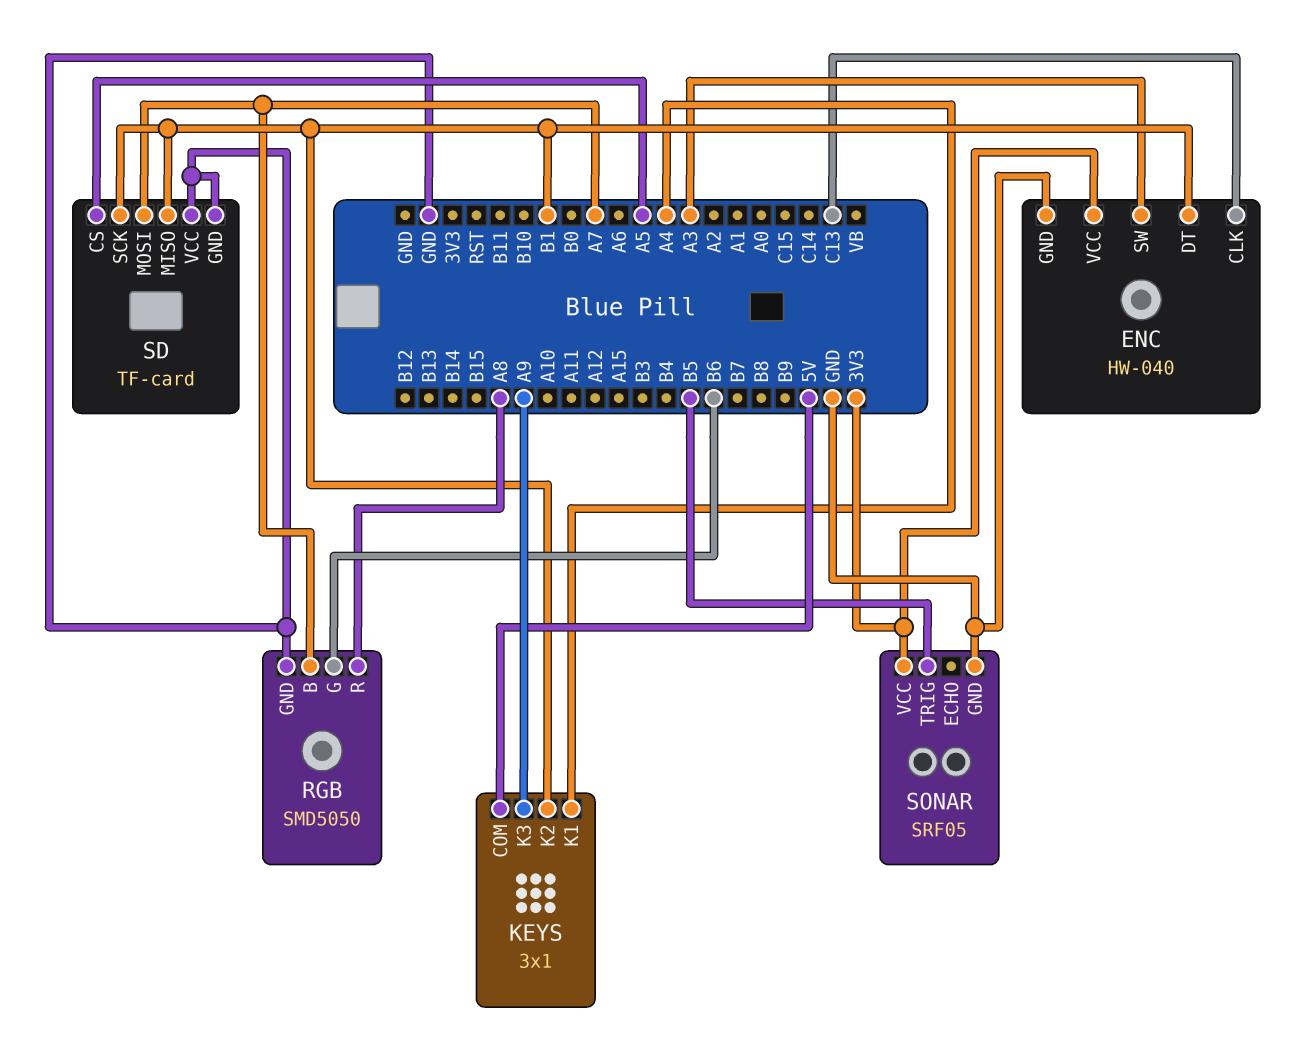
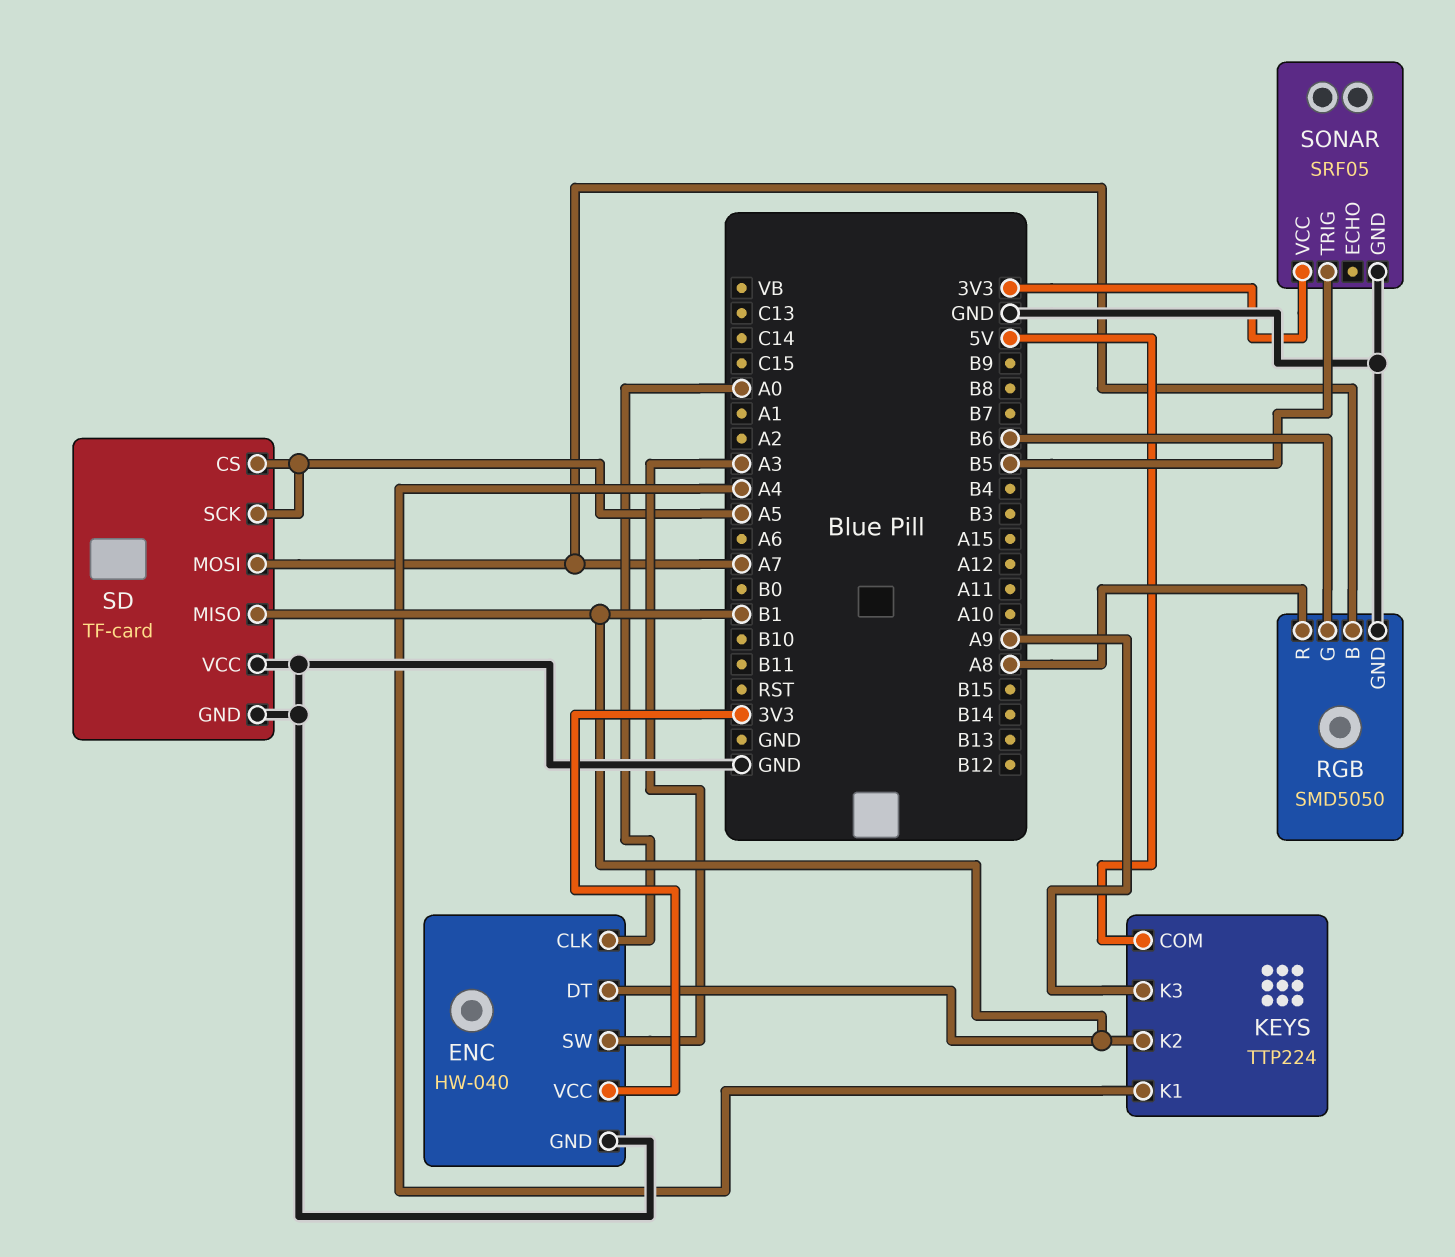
ENC pin CLK: C13 -> A0
KEYS: 3x1 -> TTP224
SD pin SCK: B1 -> A5

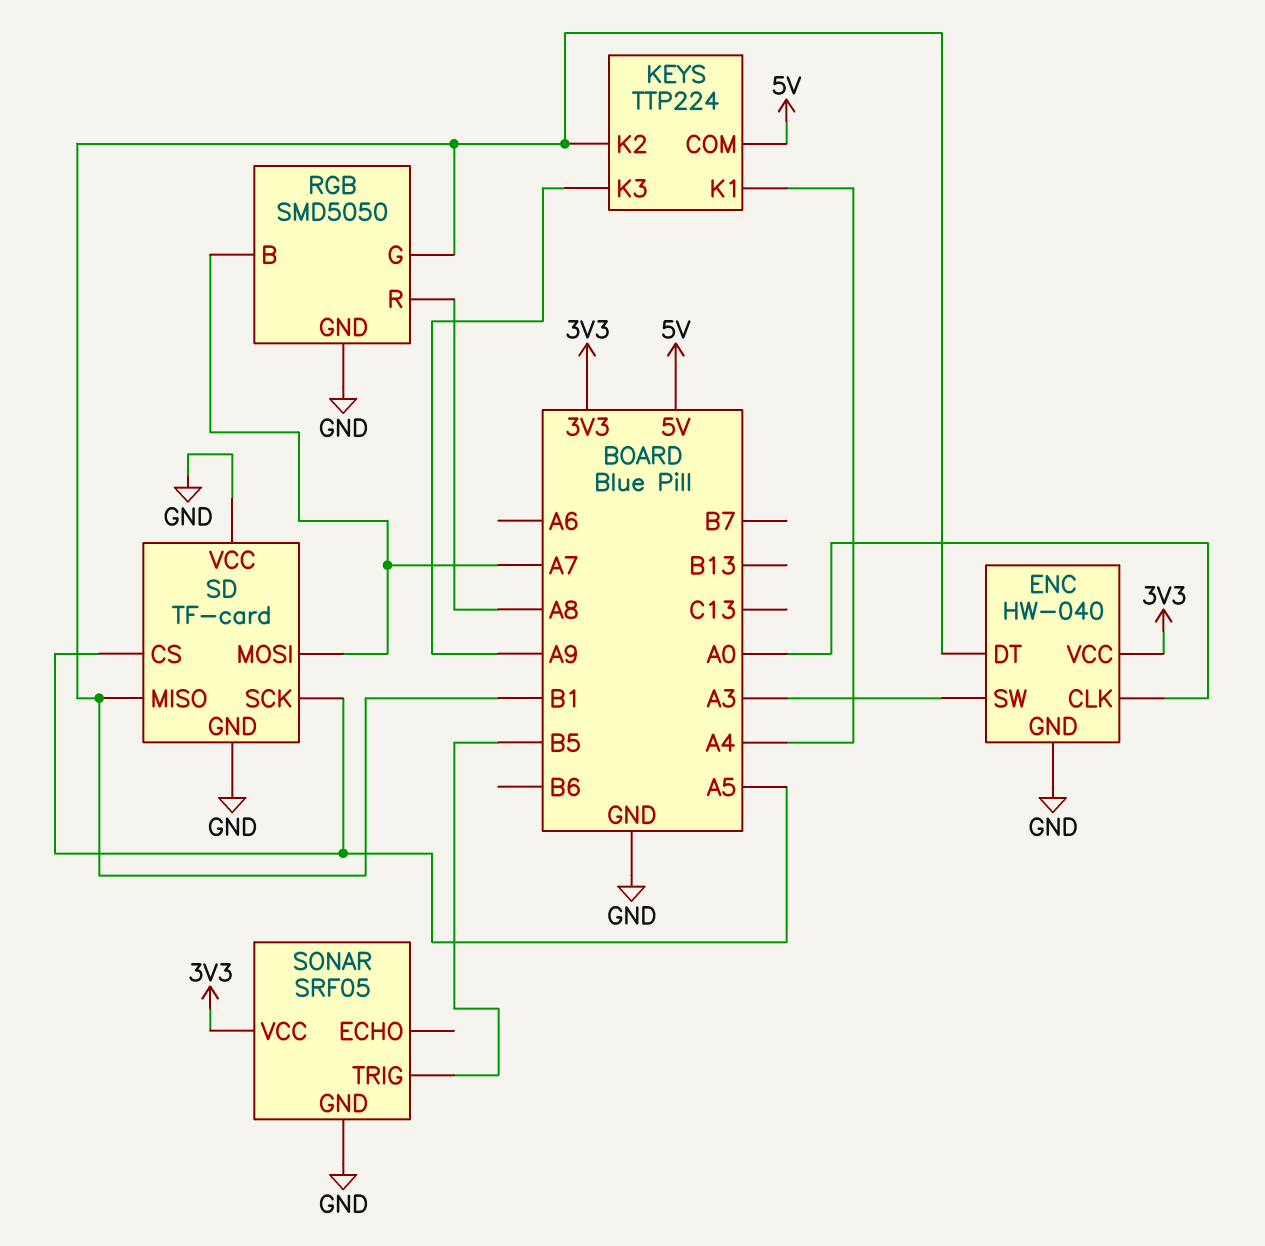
RGB pin G: B6 -> B1

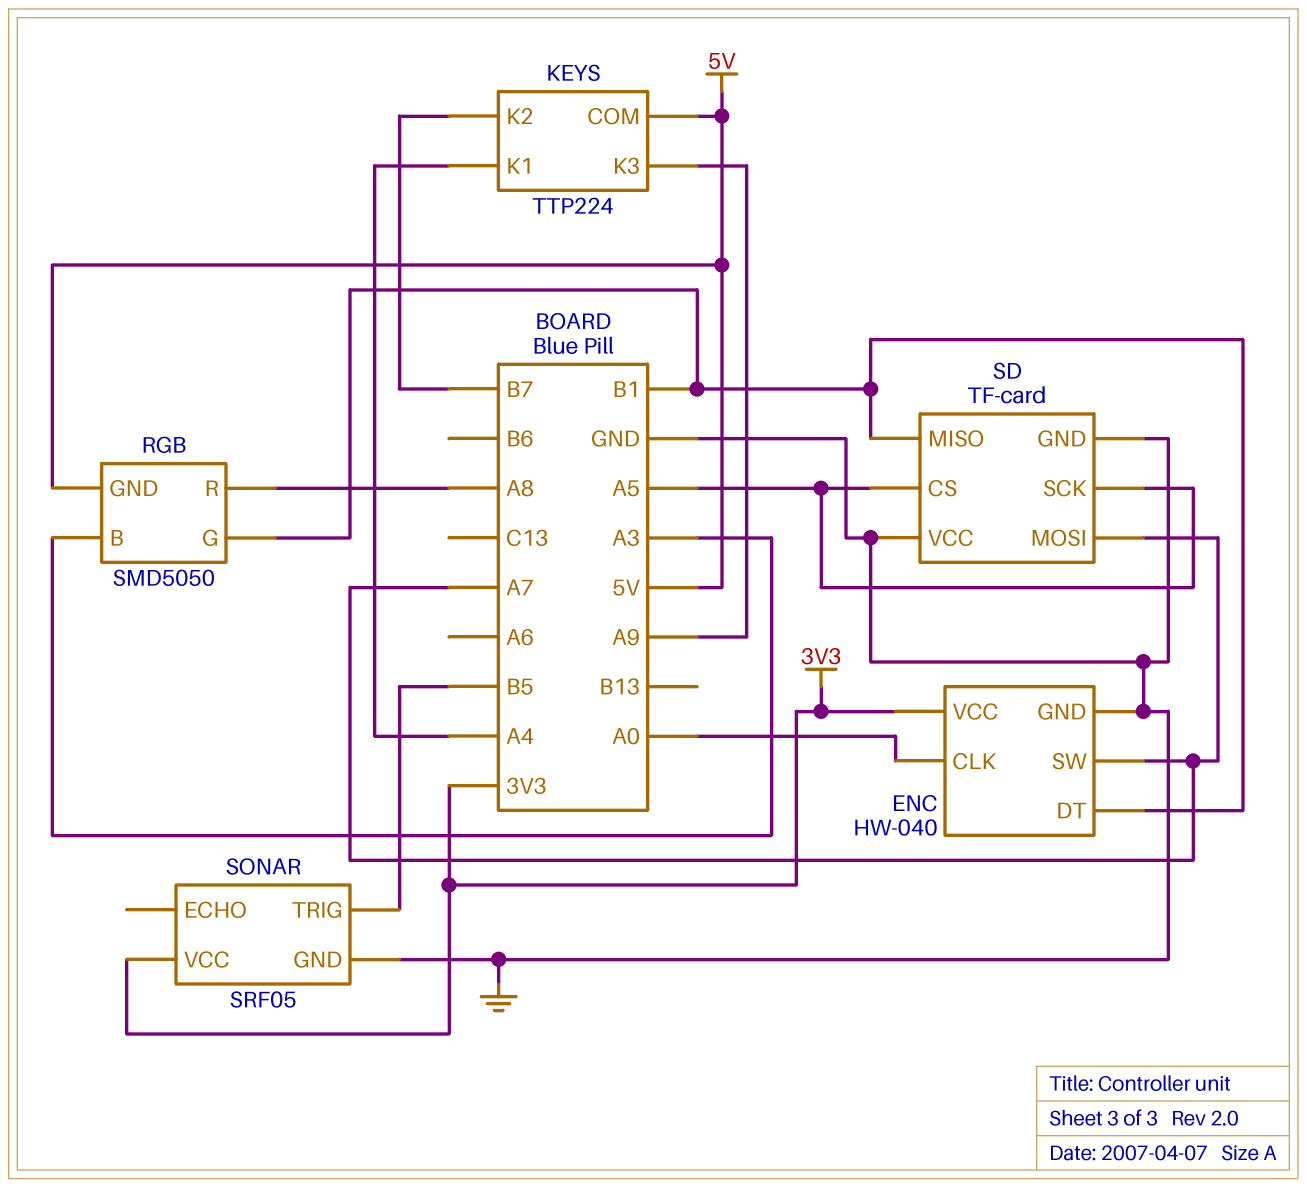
ENC pin SW: A3 -> A7
KEYS pin K2: B1 -> B7
RGB pin B: A7 -> A3
RGB pin GND: GND -> 5V

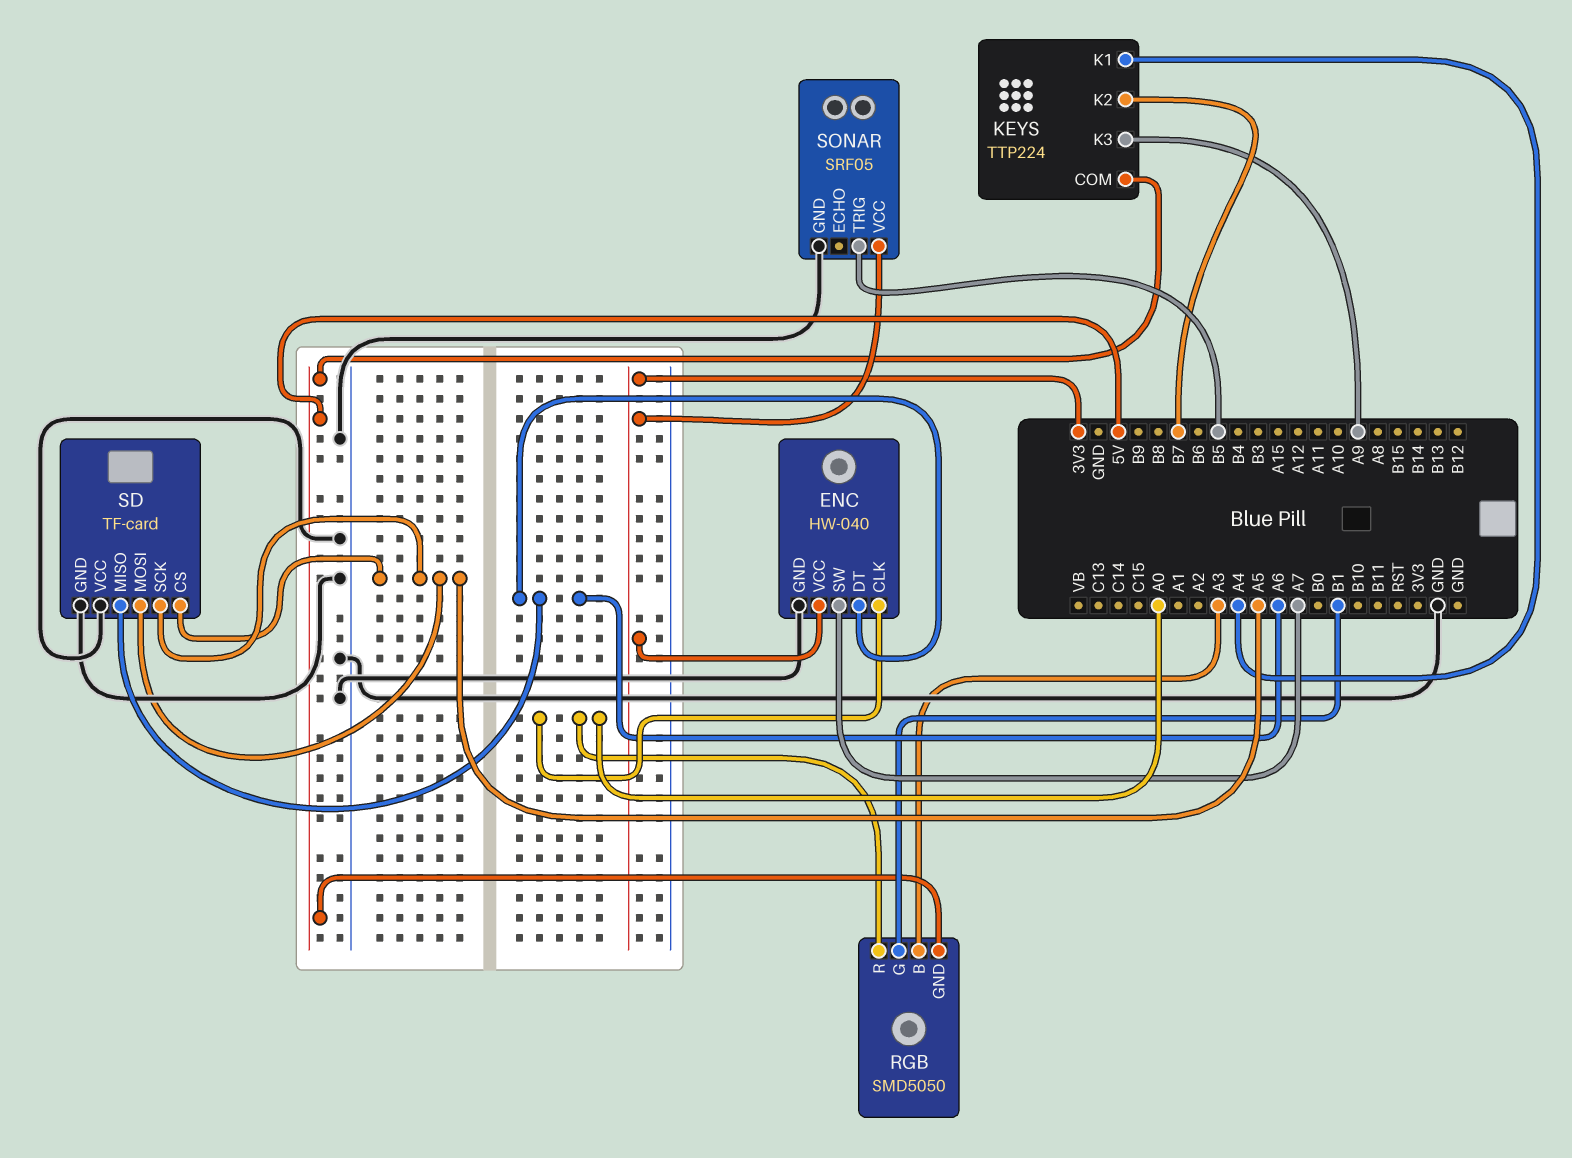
ENC pin DT: B1 -> A6
RGB pin R: A8 -> A0
SD pin MISO: B1 -> A6
SD pin MOSI: A7 -> A5

